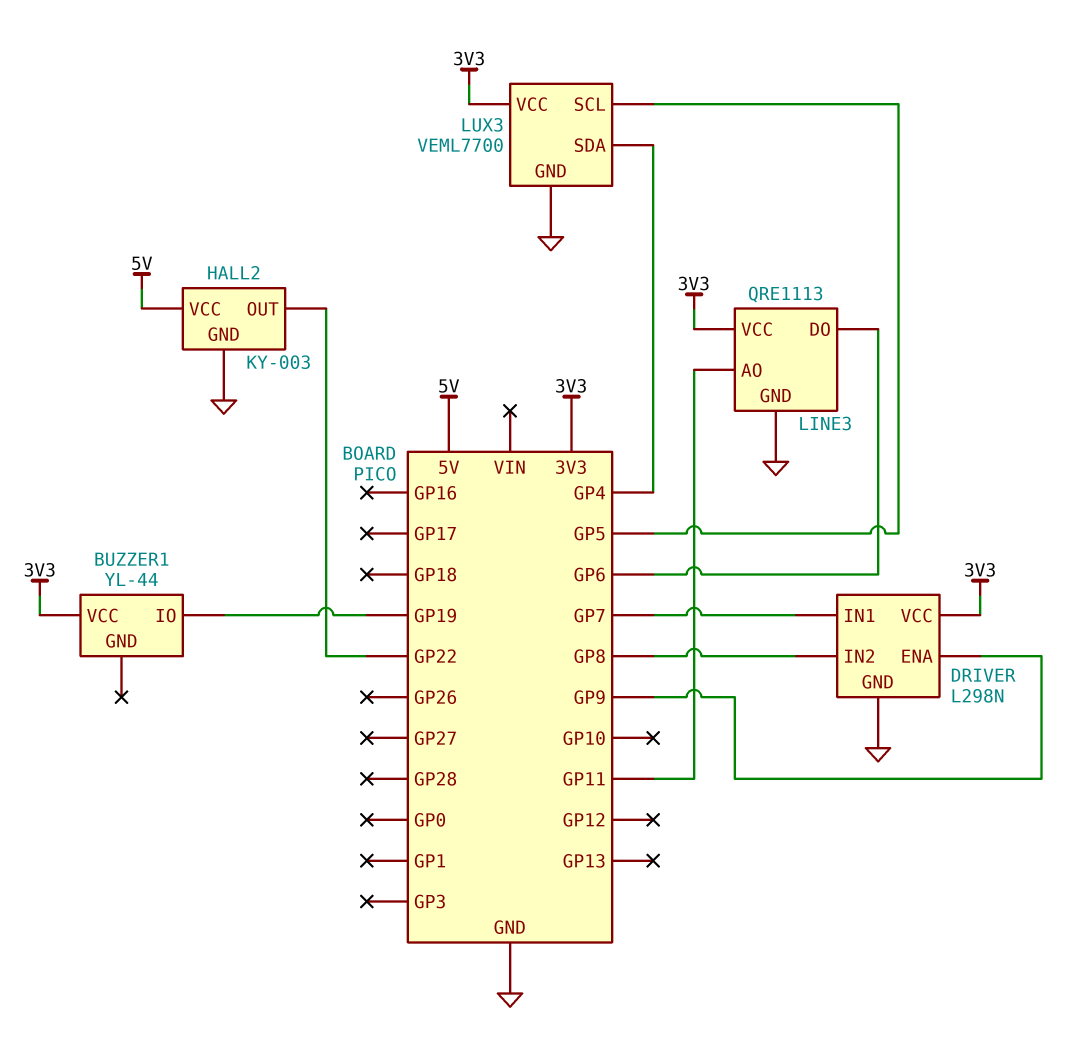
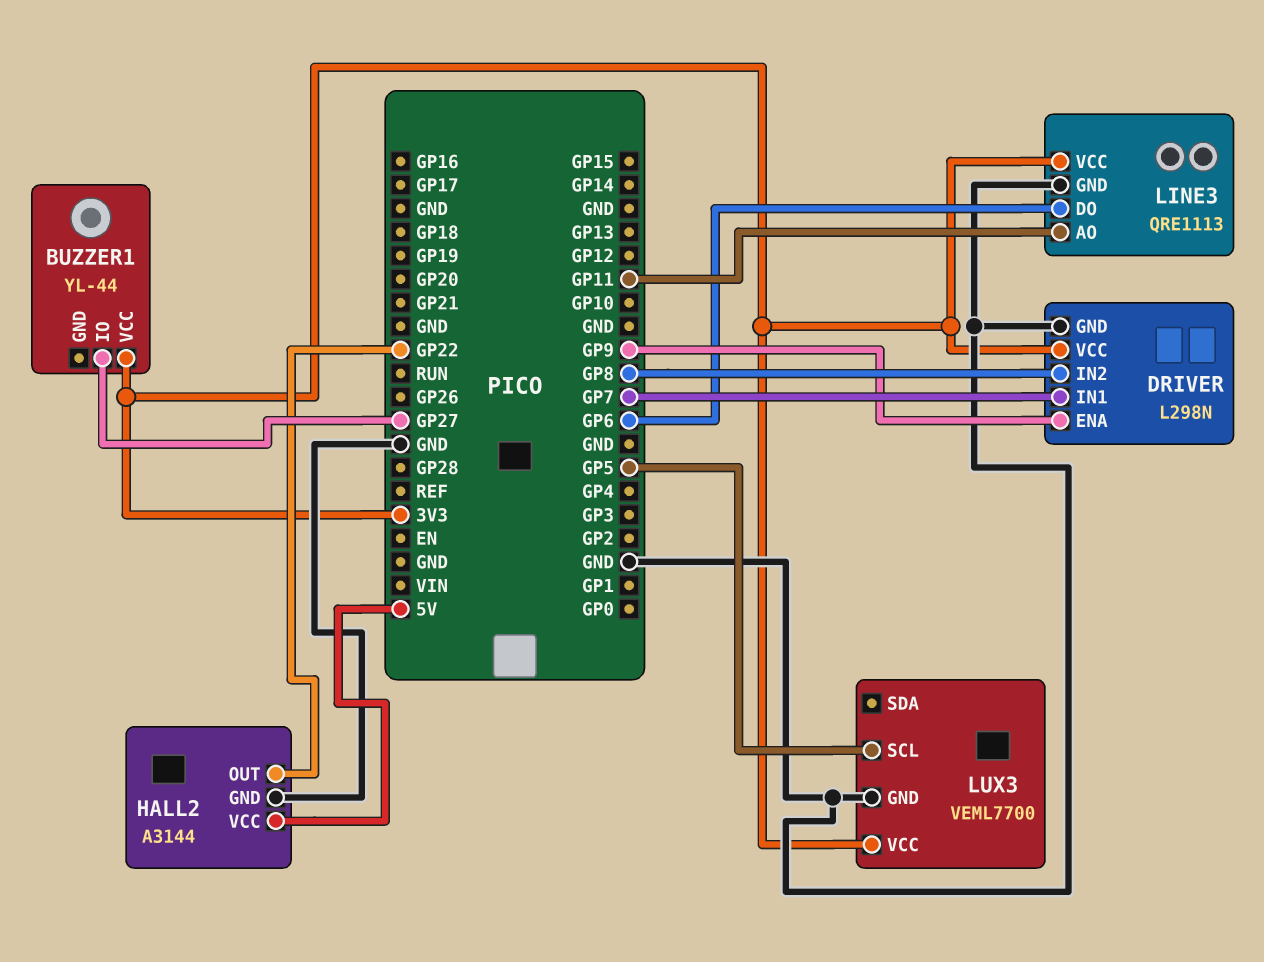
BUZZER1 pin IO: GP19 -> GP27
HALL2: KY-003 -> A3144
LUX3 pin SDA: GP4 -> none

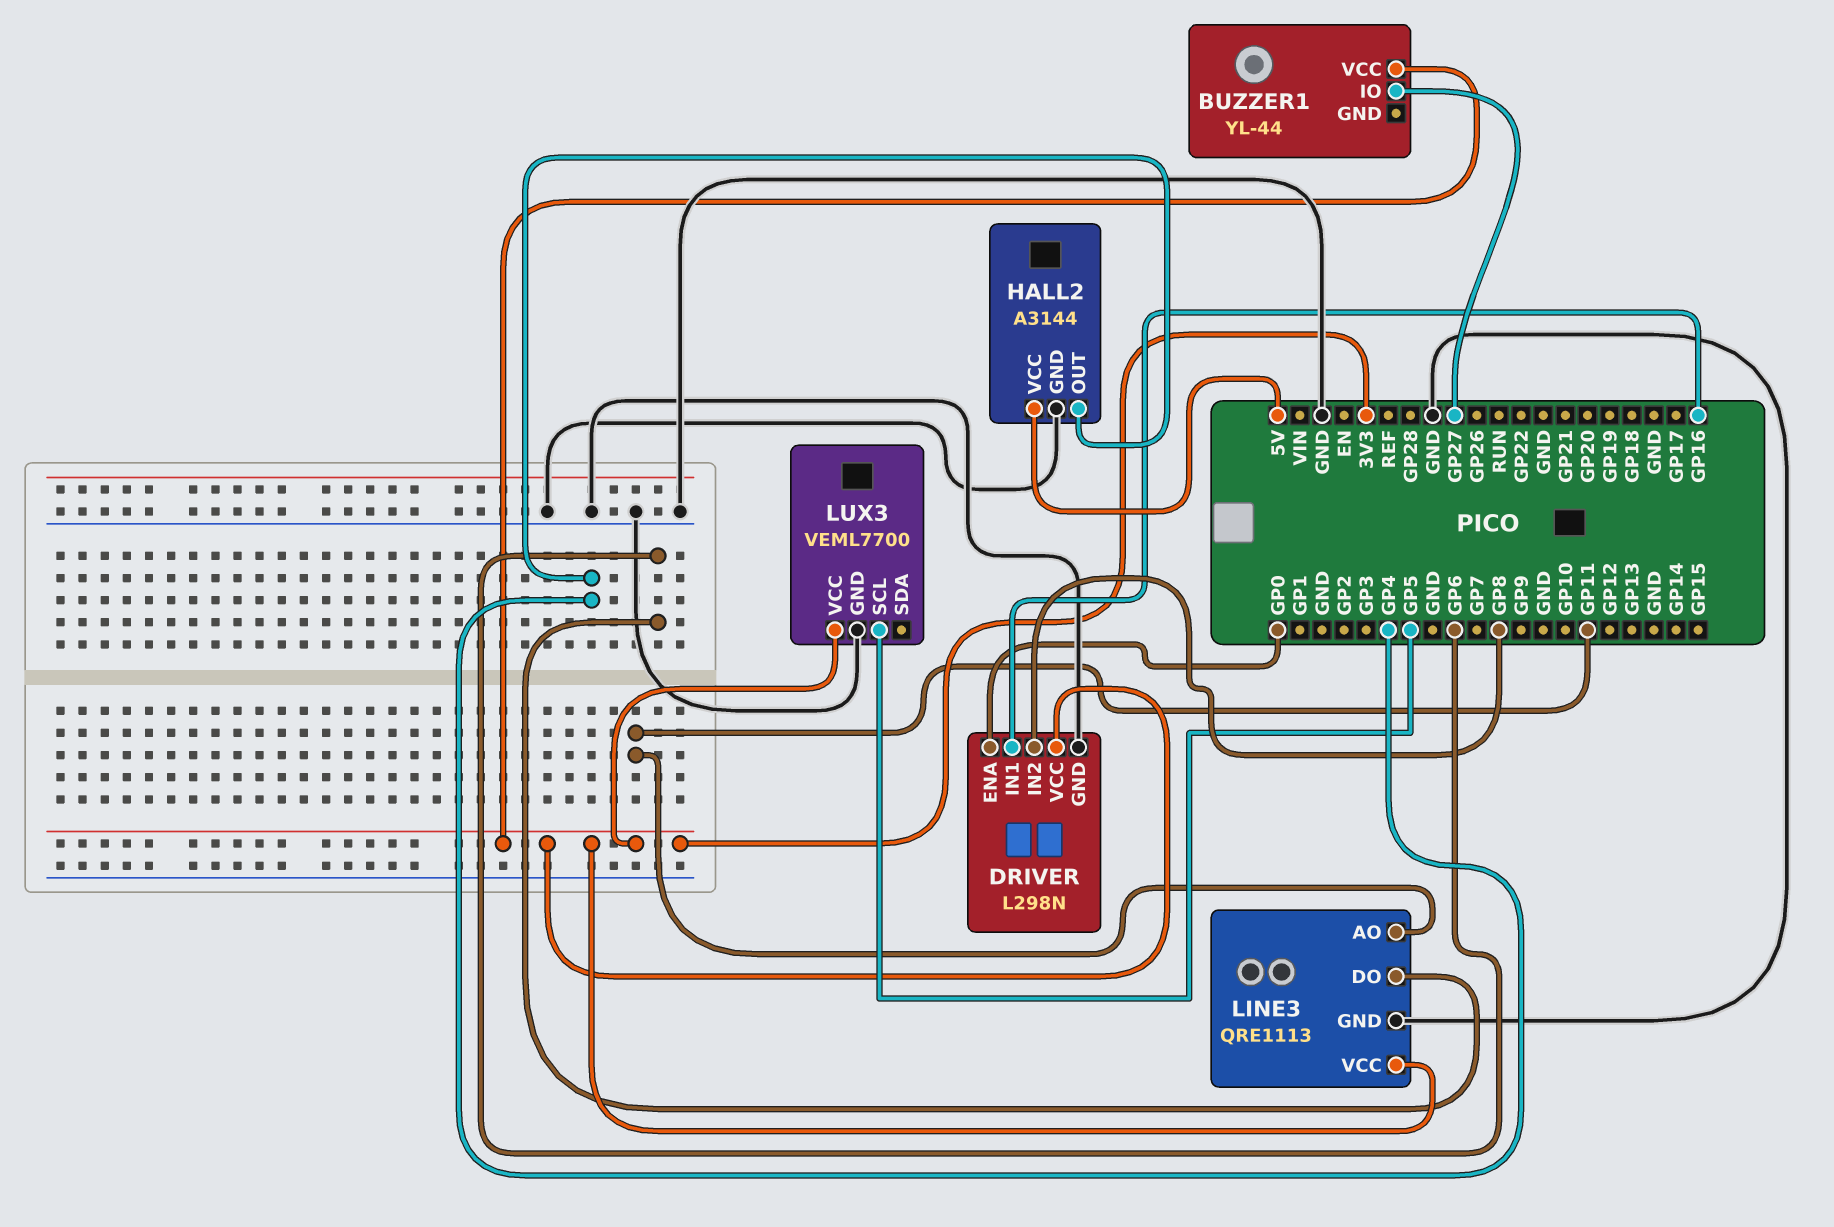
DRIVER pin ENA: GP9 -> GP0
DRIVER pin IN1: GP7 -> GP16
HALL2 pin OUT: GP22 -> GP4

